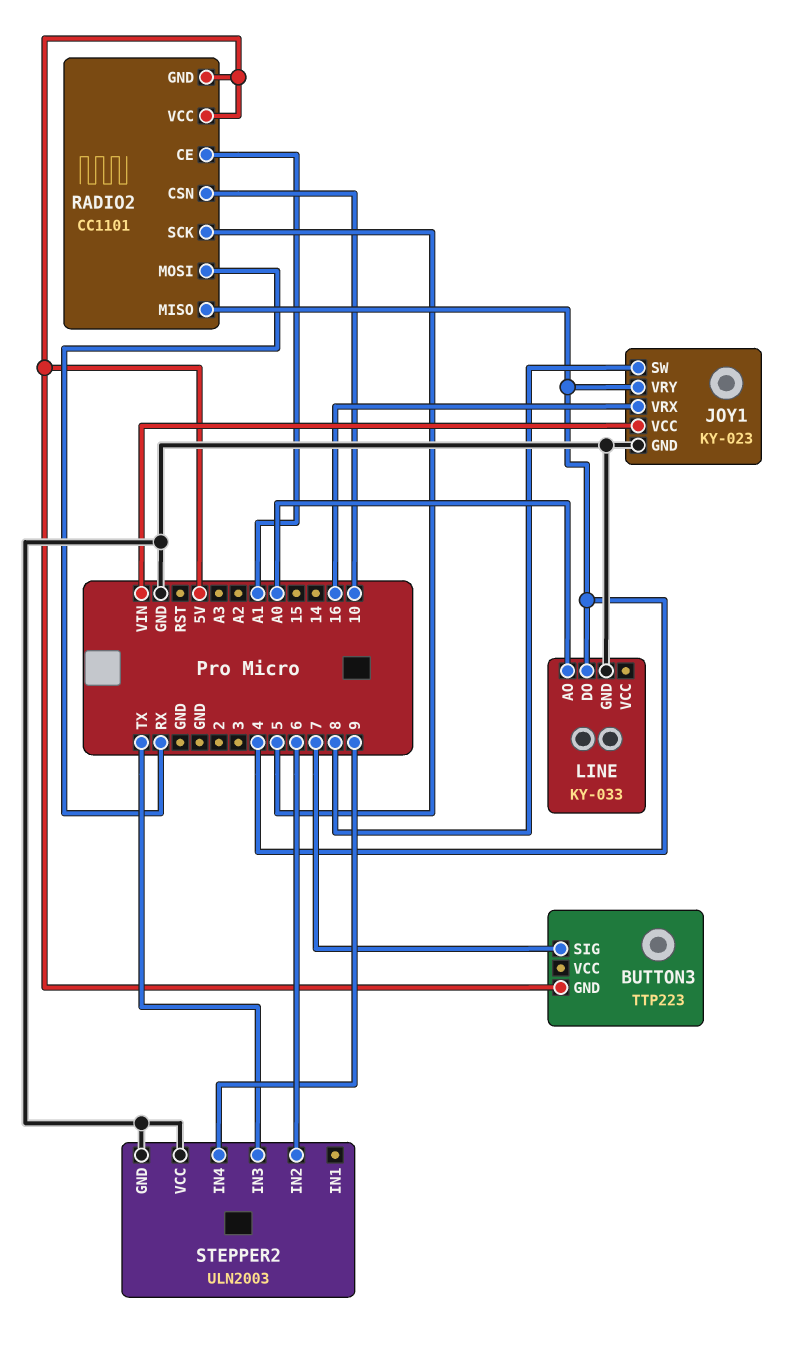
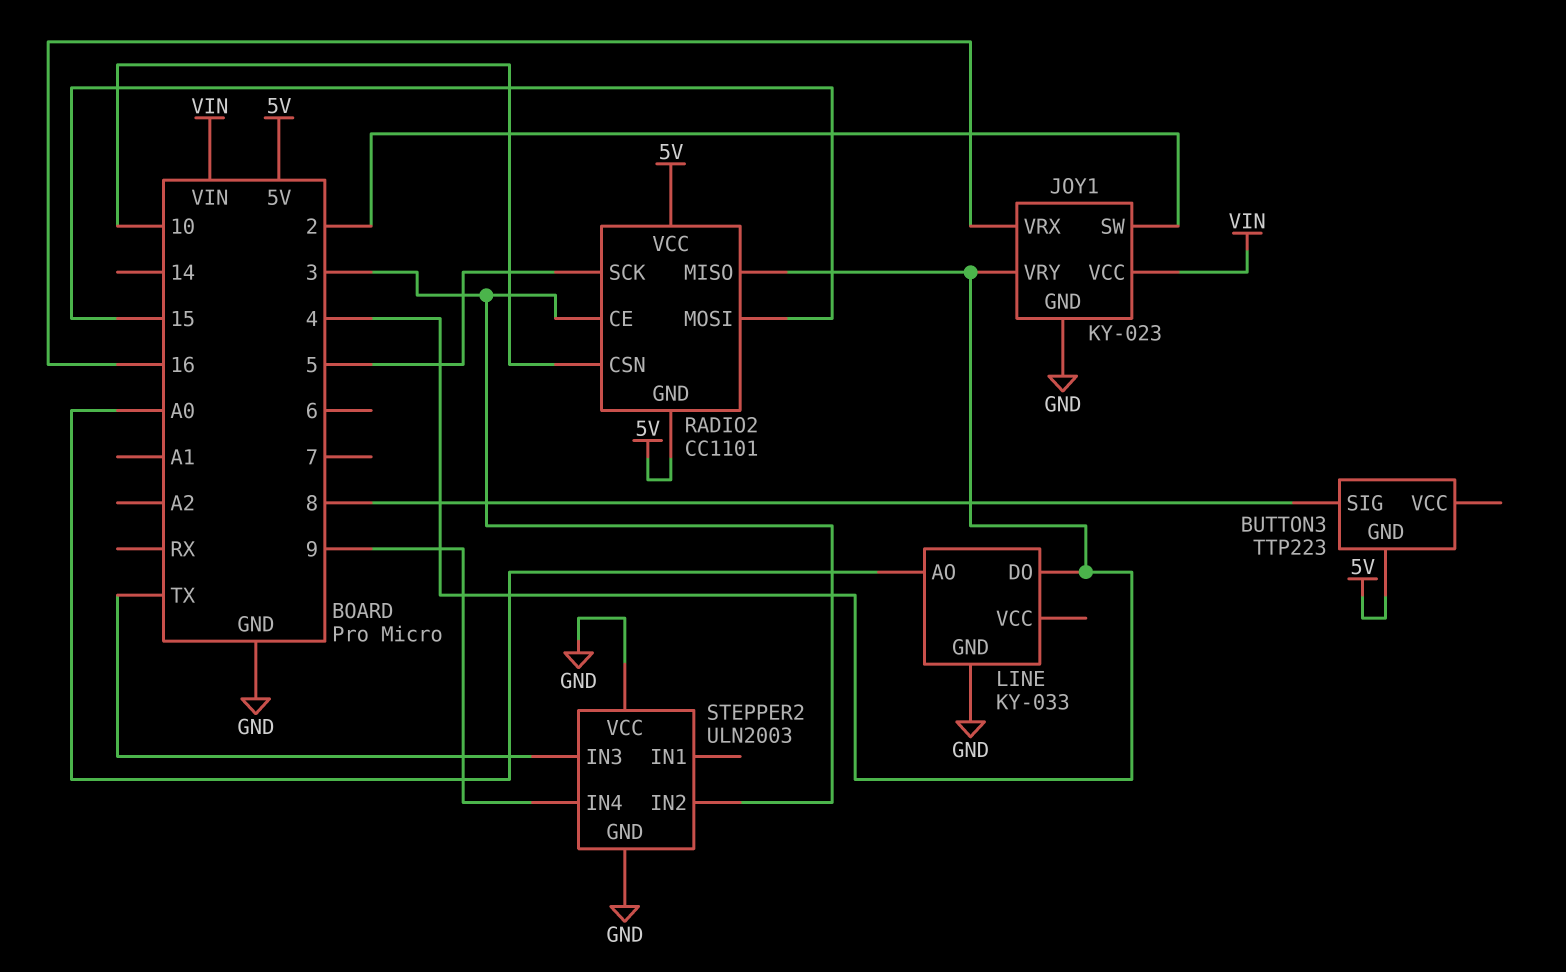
BUTTON3 pin SIG: 7 -> 8
JOY1 pin SW: 8 -> 2
RADIO2 pin CE: A1 -> 3
RADIO2 pin MOSI: RX -> 15
STEPPER2 pin IN2: 6 -> 3

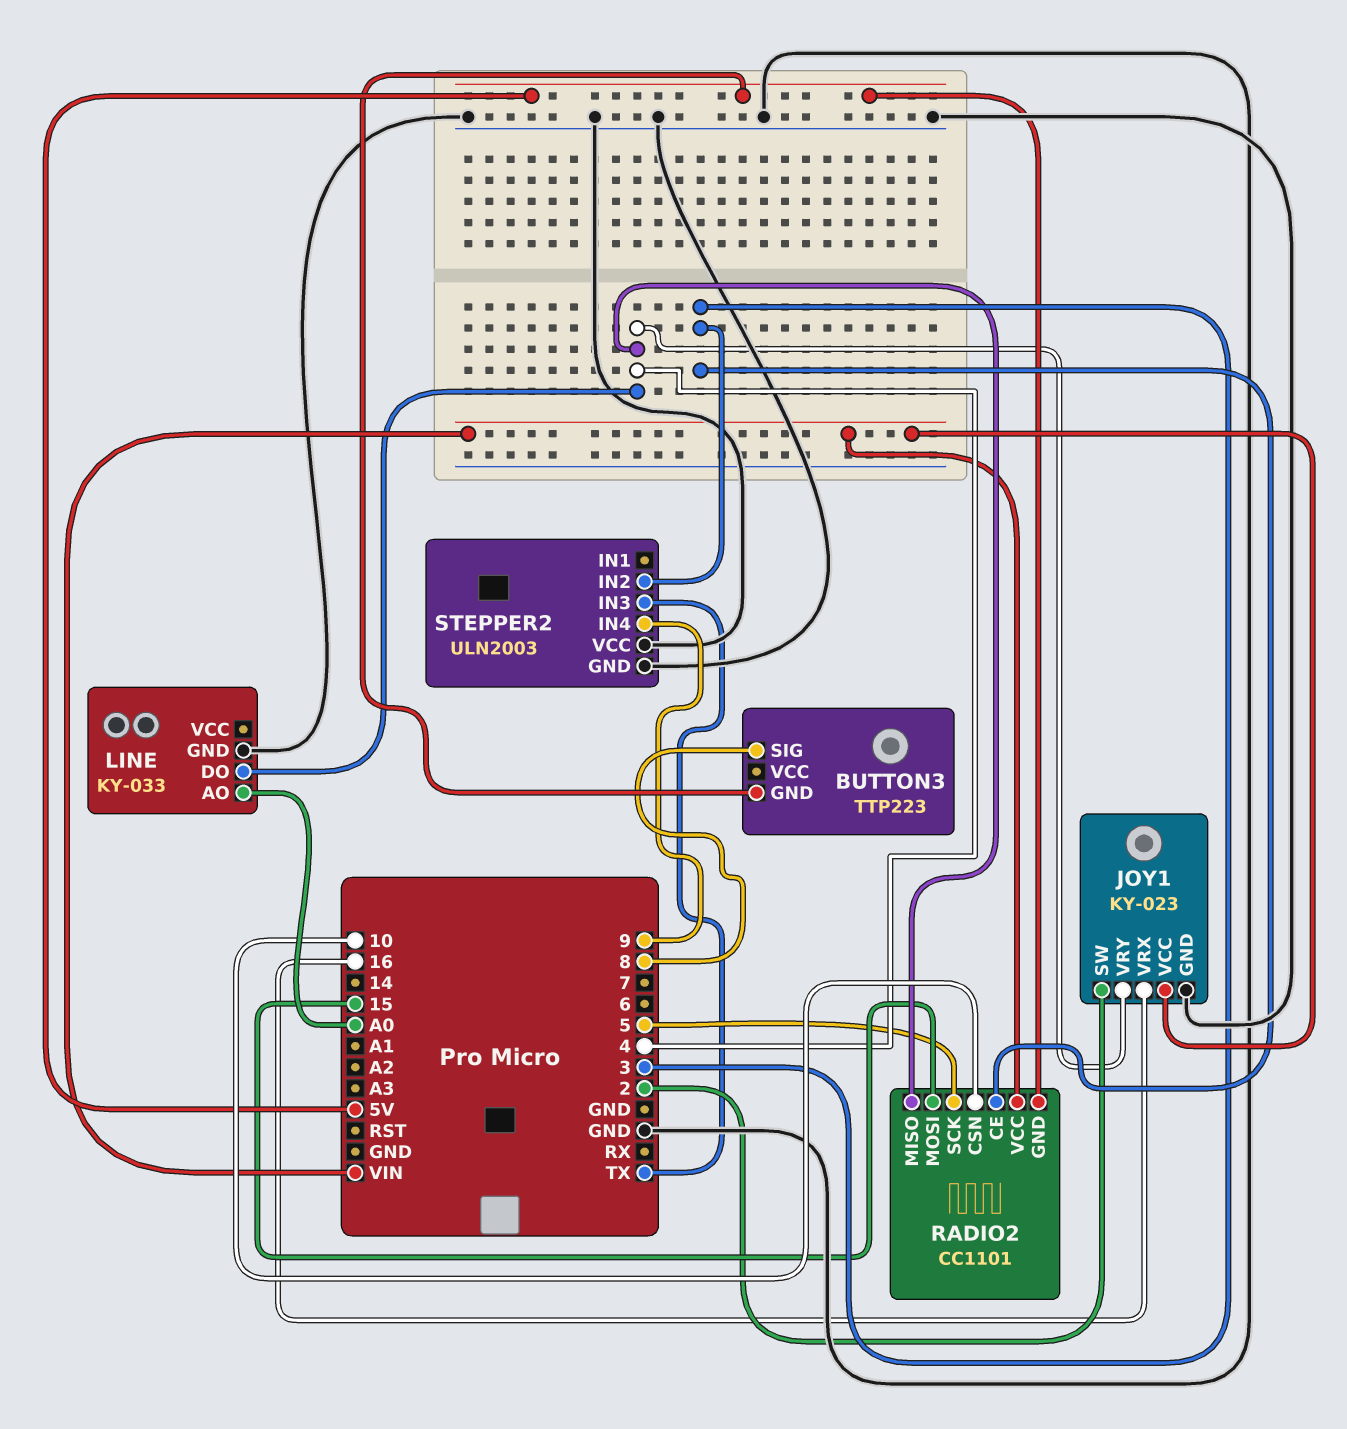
RADIO2 pin VCC: 5V -> VIN

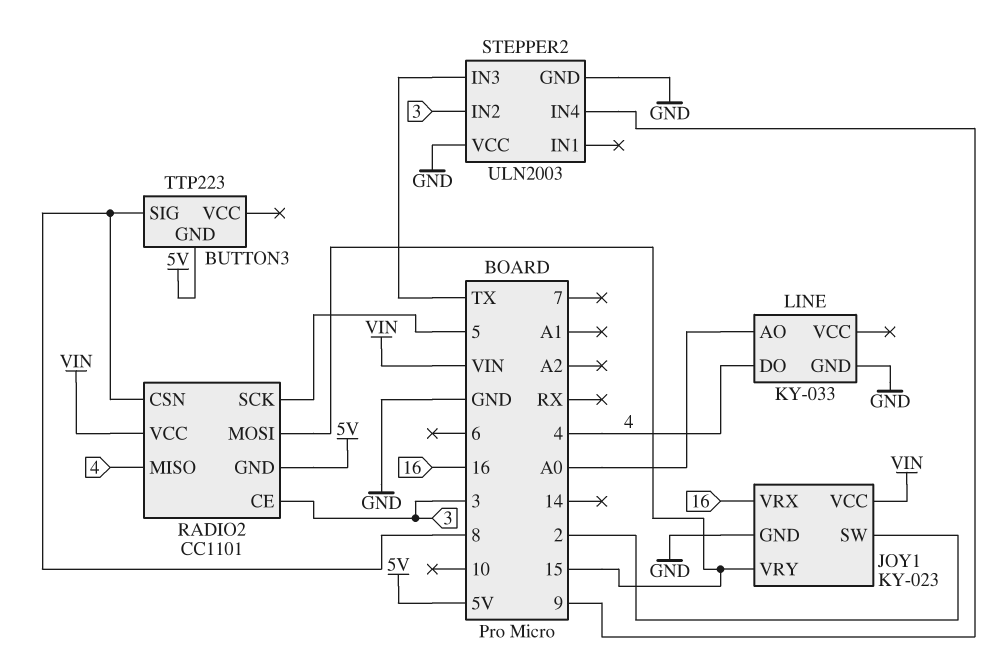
JOY1 pin VRY: 4 -> 15
RADIO2 pin CSN: 10 -> 8

